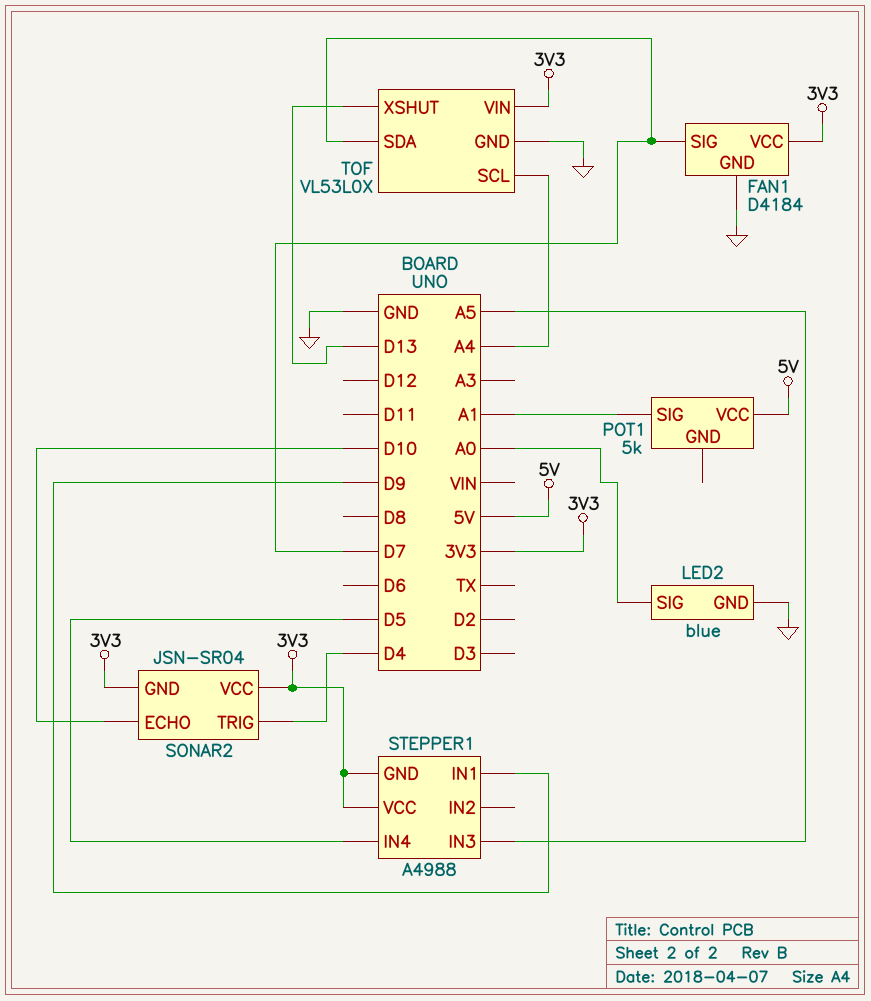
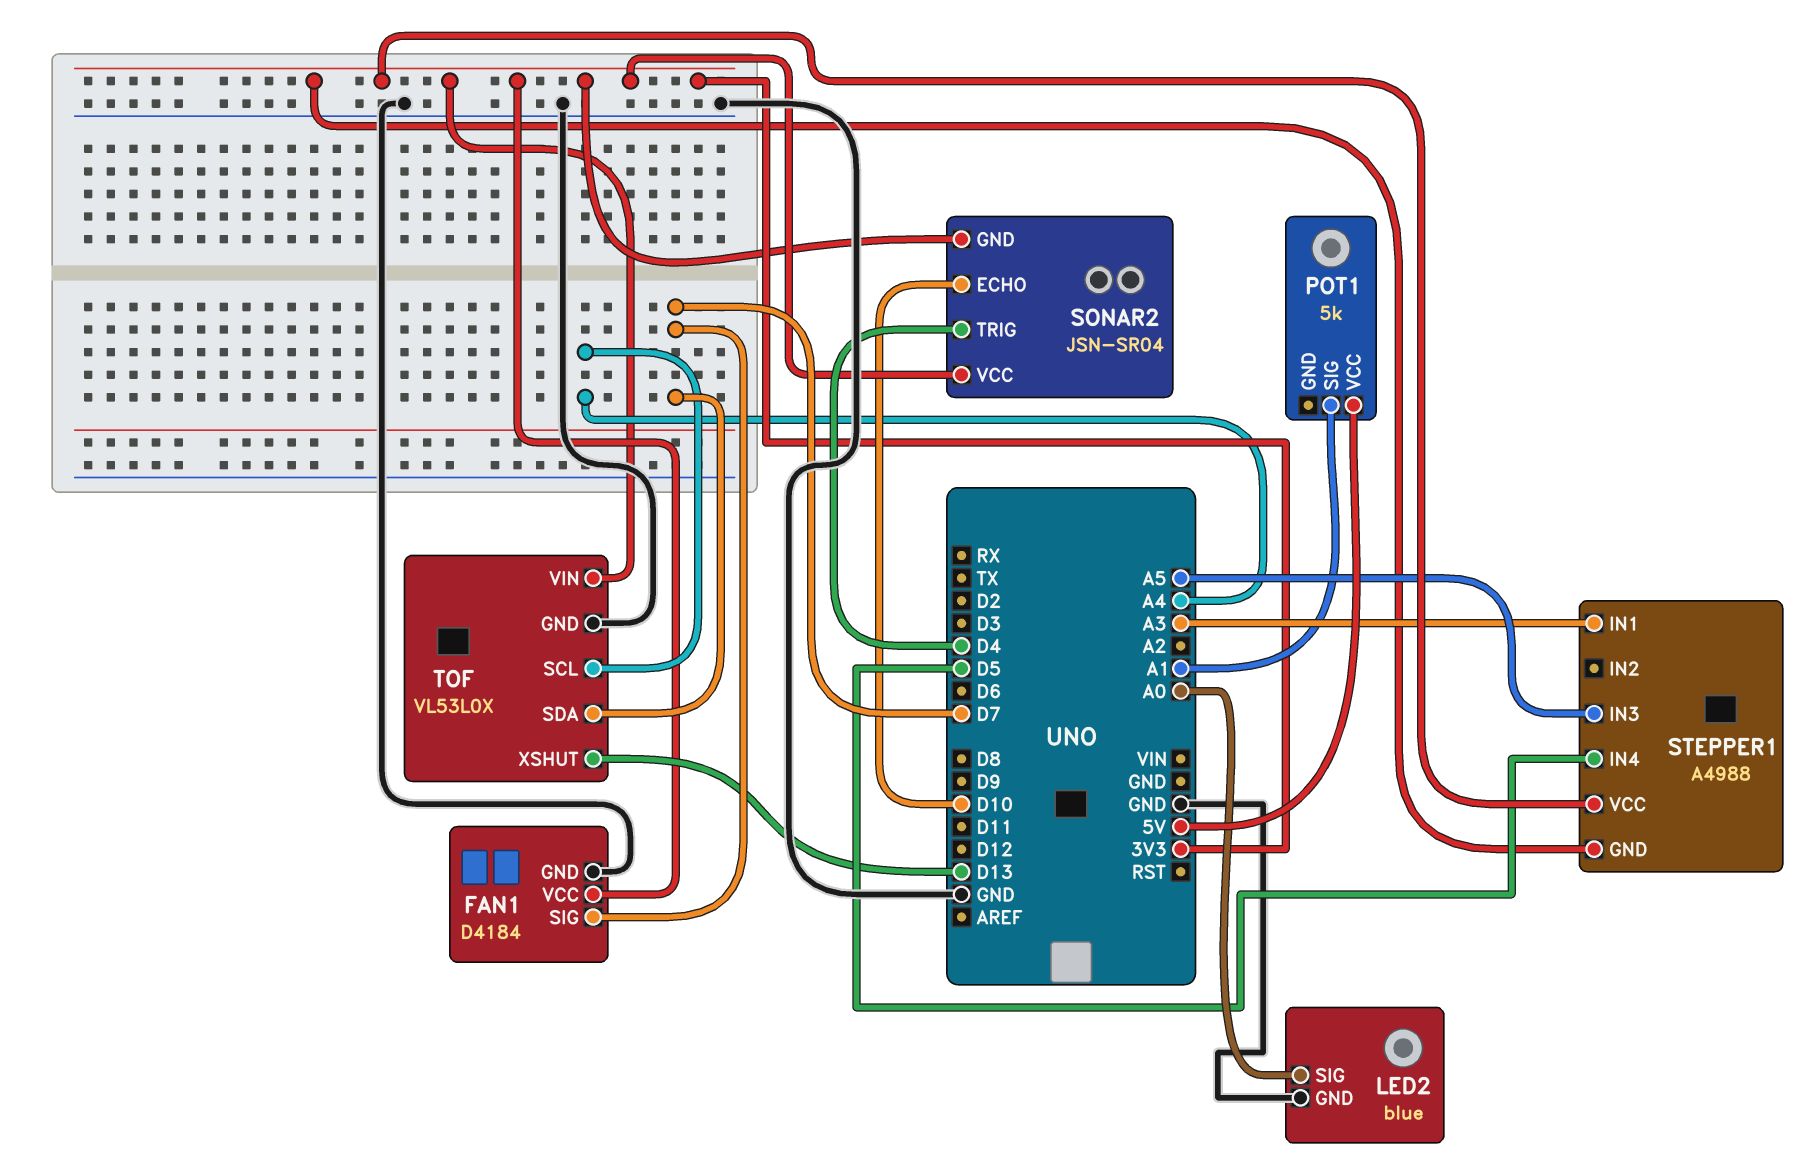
STEPPER1 pin IN1: D9 -> A3

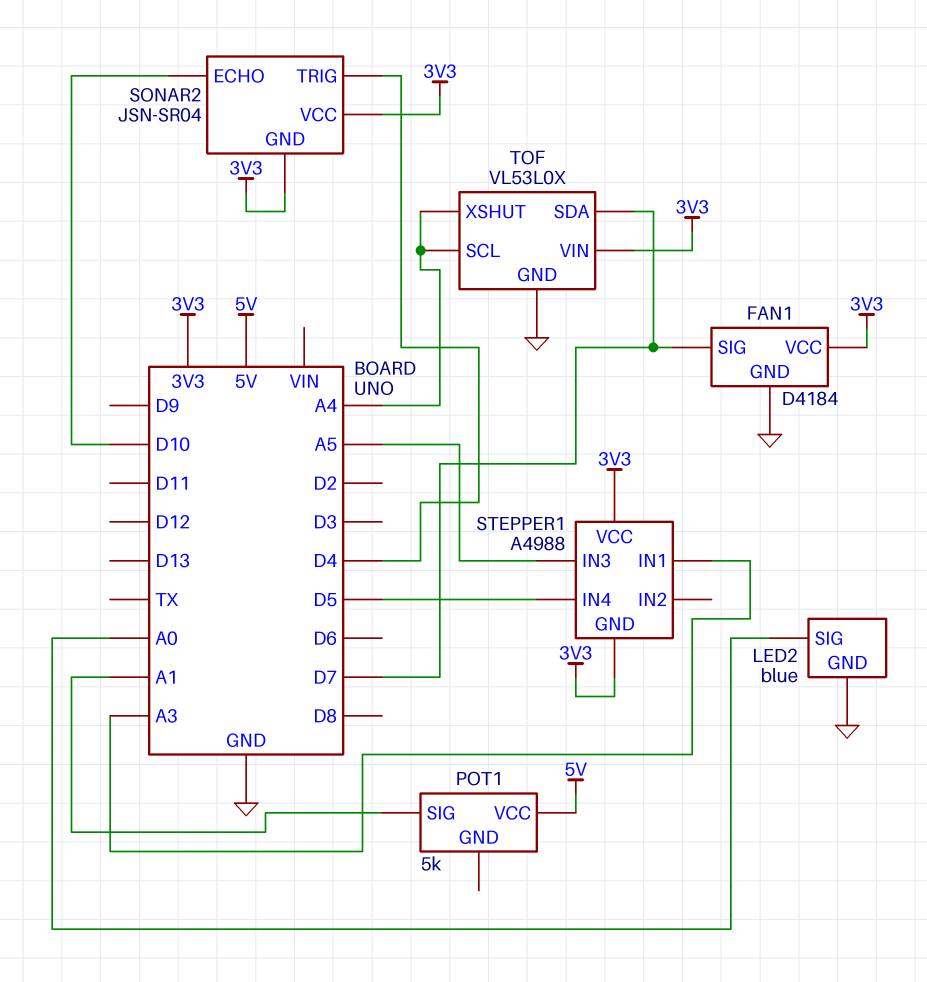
TOF pin XSHUT: D13 -> A4

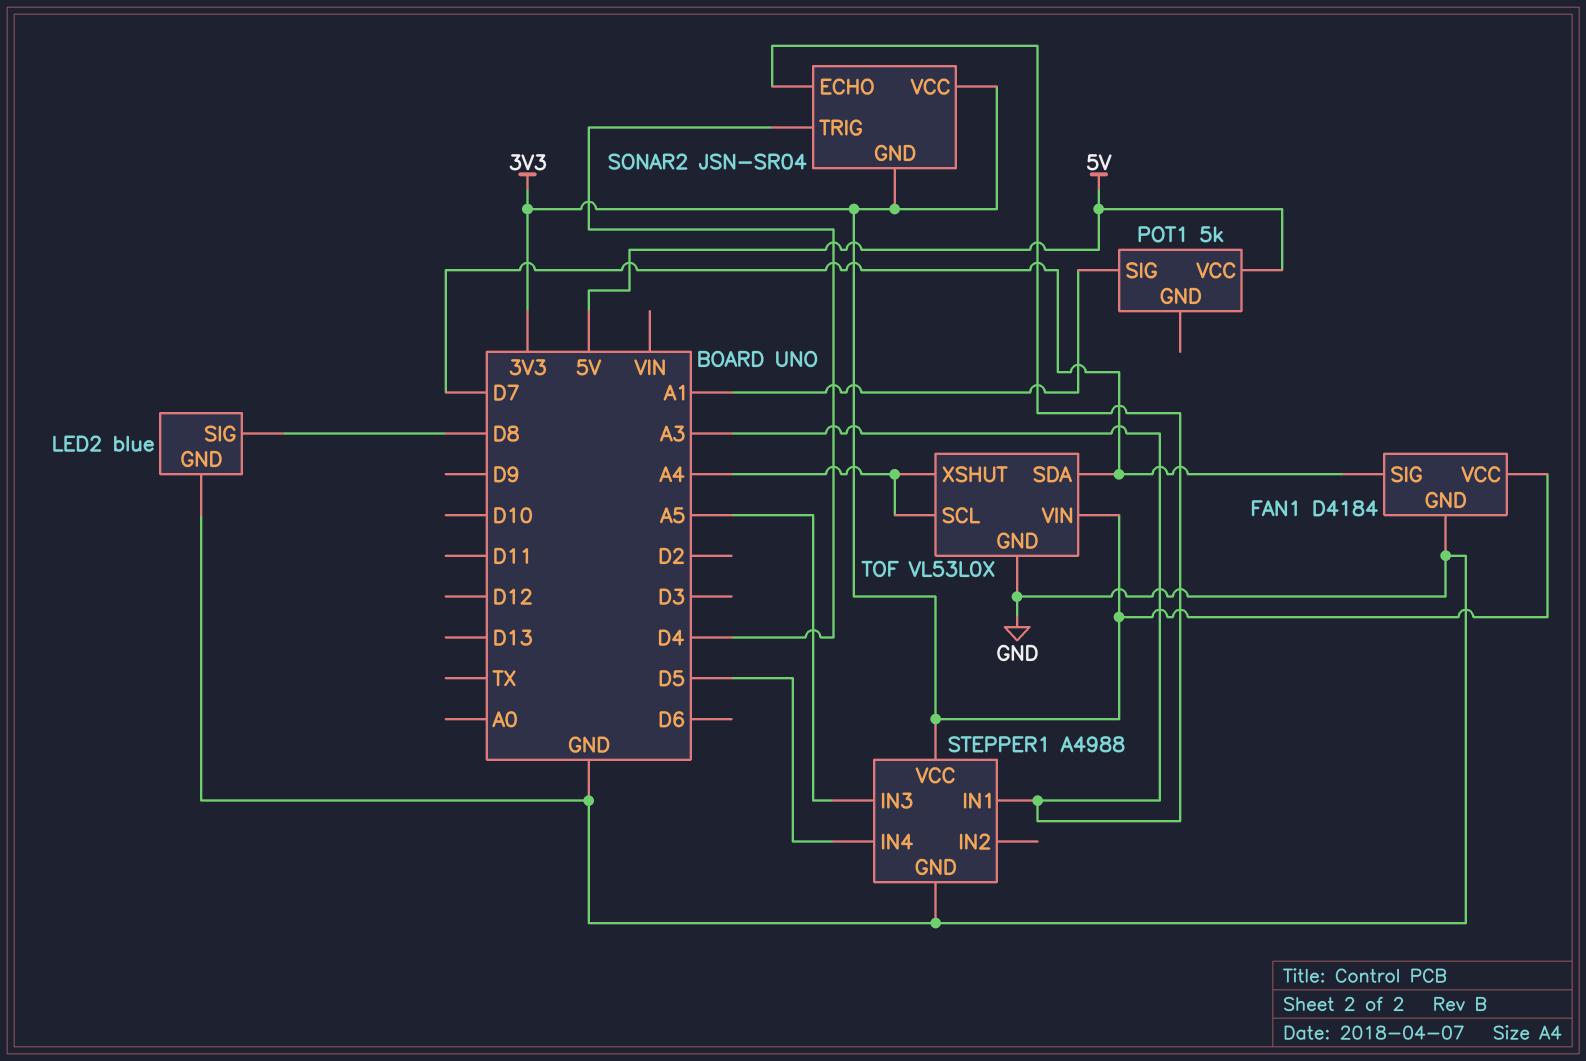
LED2 pin SIG: A0 -> D8
SONAR2 pin ECHO: D10 -> A3
STEPPER1 pin GND: 3V3 -> GND

